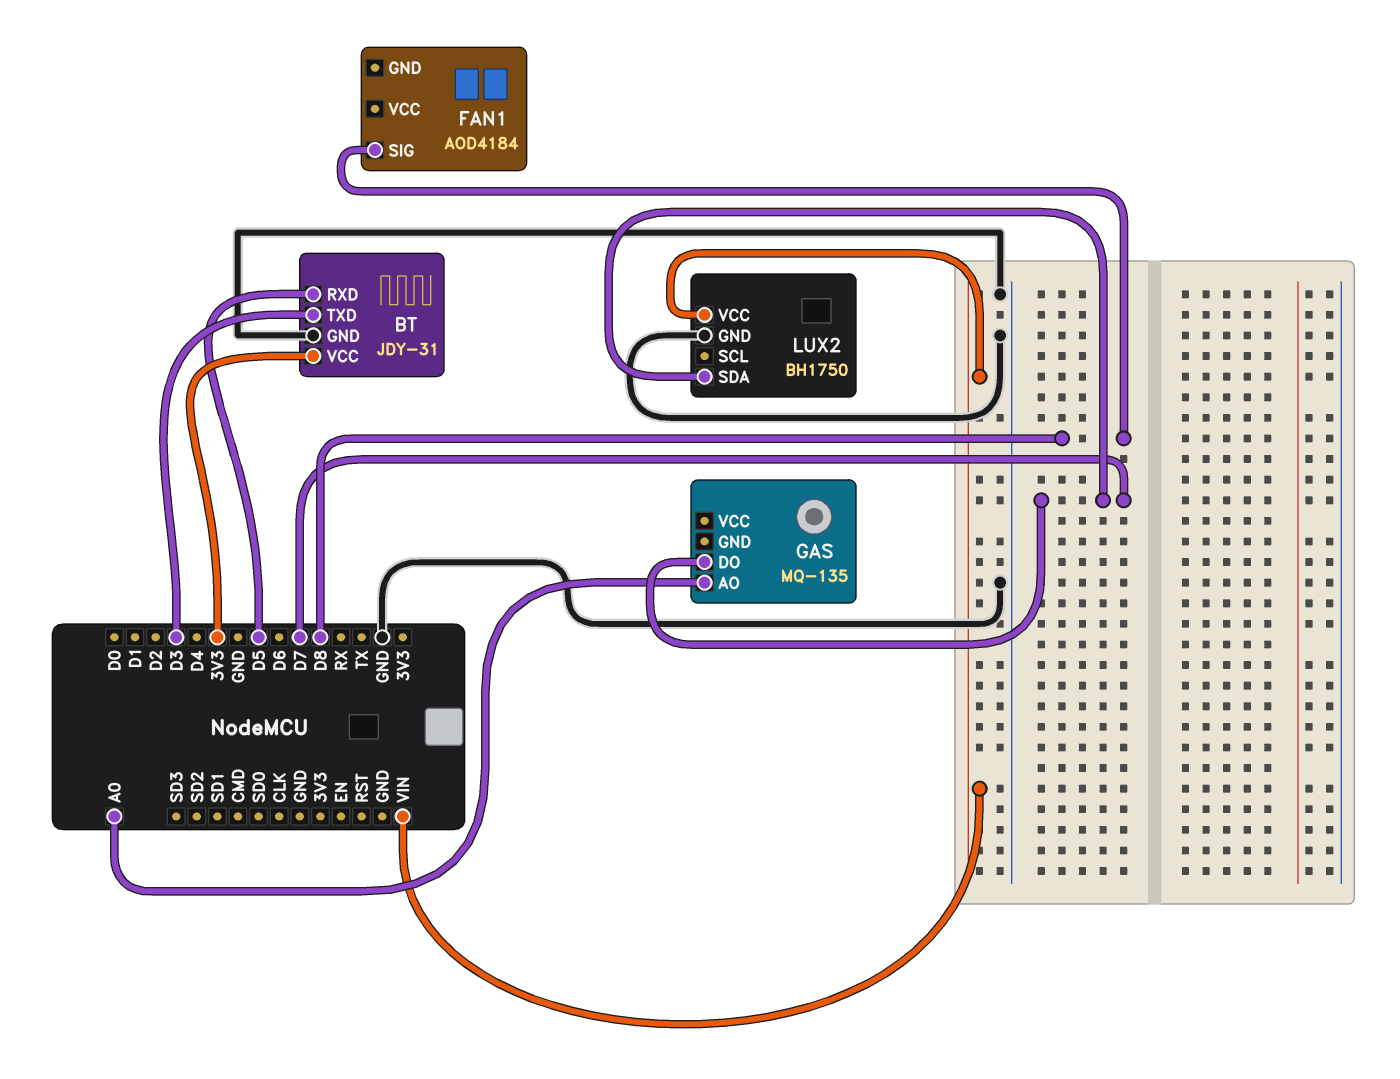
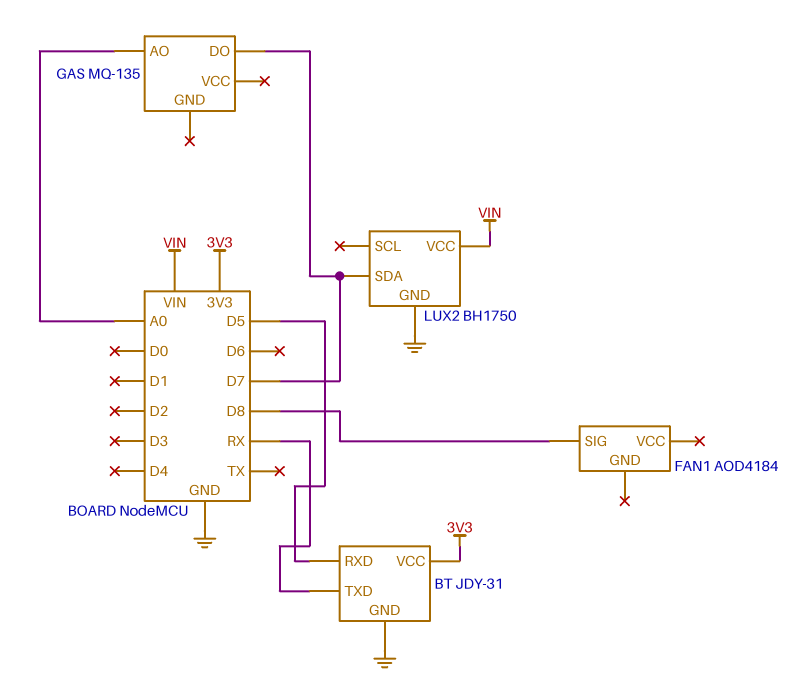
BT pin TXD: D3 -> RX

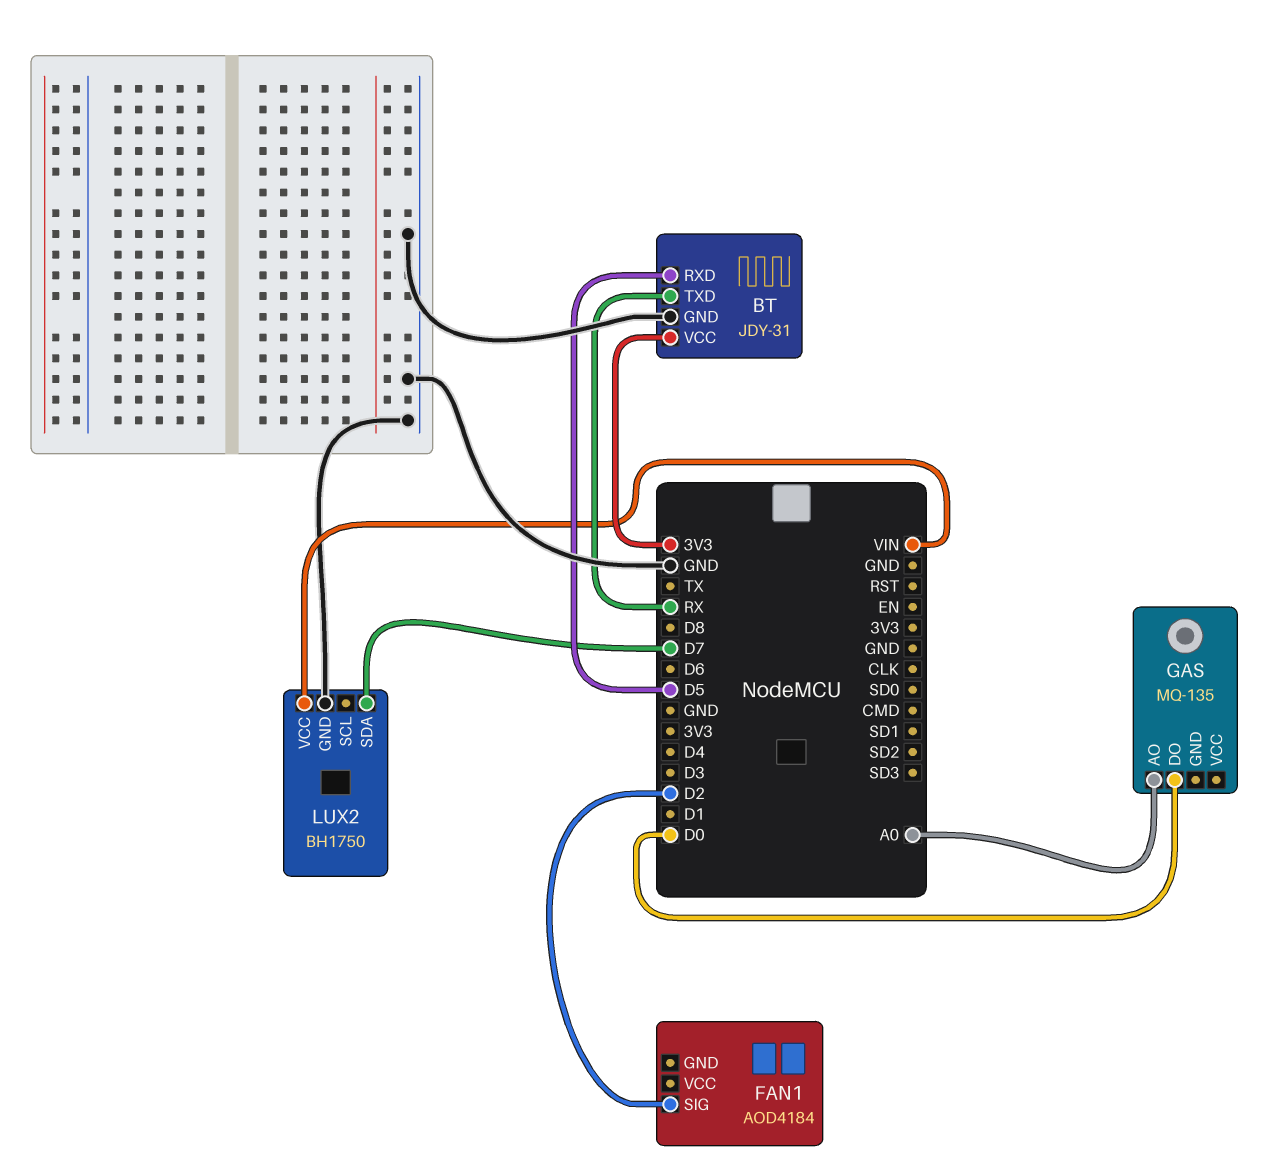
FAN1 pin SIG: D8 -> D2
GAS pin DO: D7 -> D0

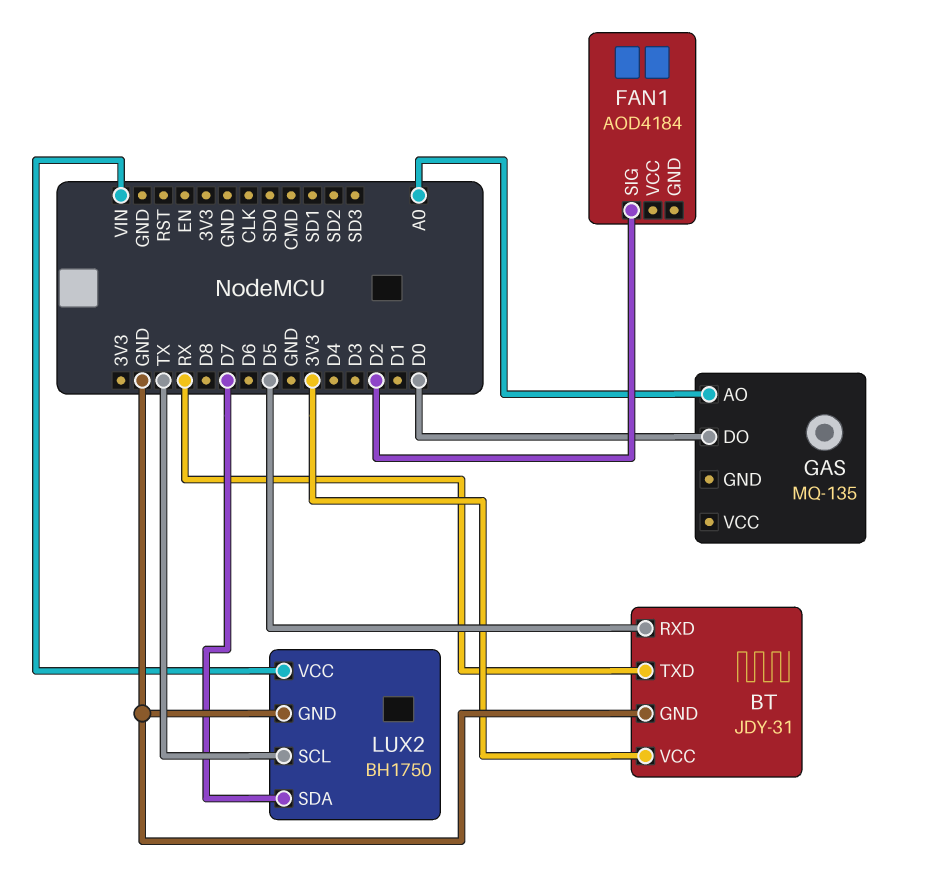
LUX2 pin SCL: none -> TX

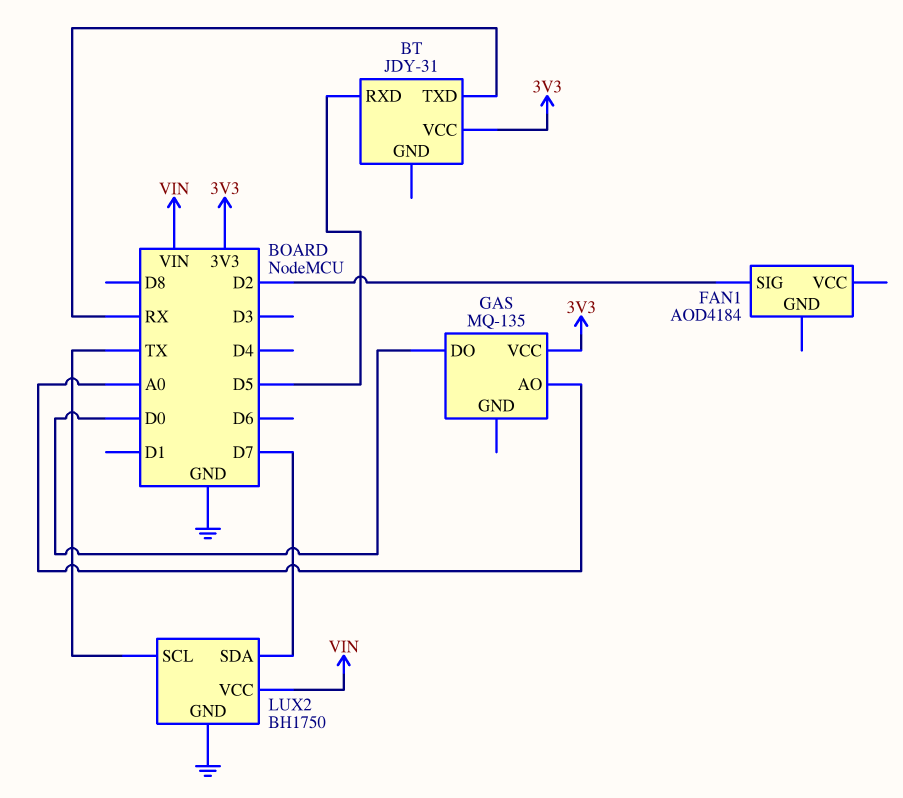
BT pin GND: GND -> none
GAS pin VCC: none -> 3V3

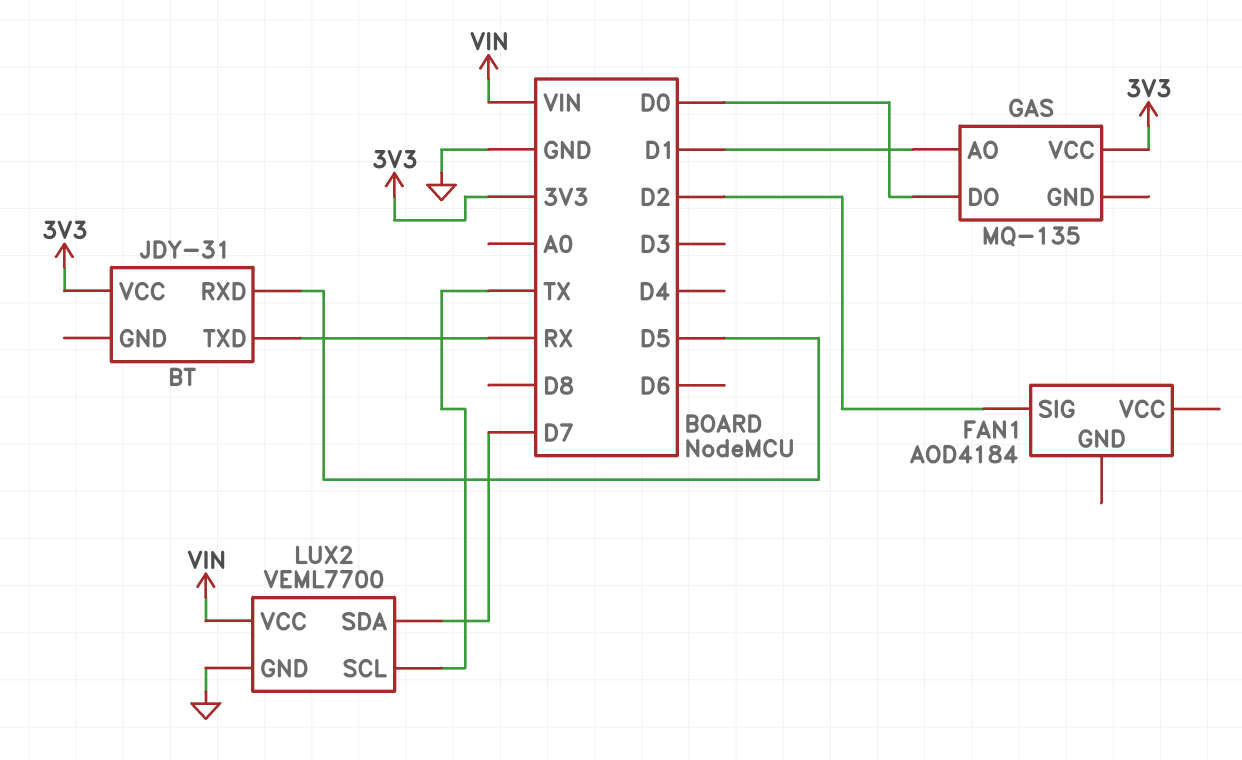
GAS pin AO: A0 -> D1
LUX2: BH1750 -> VEML7700

